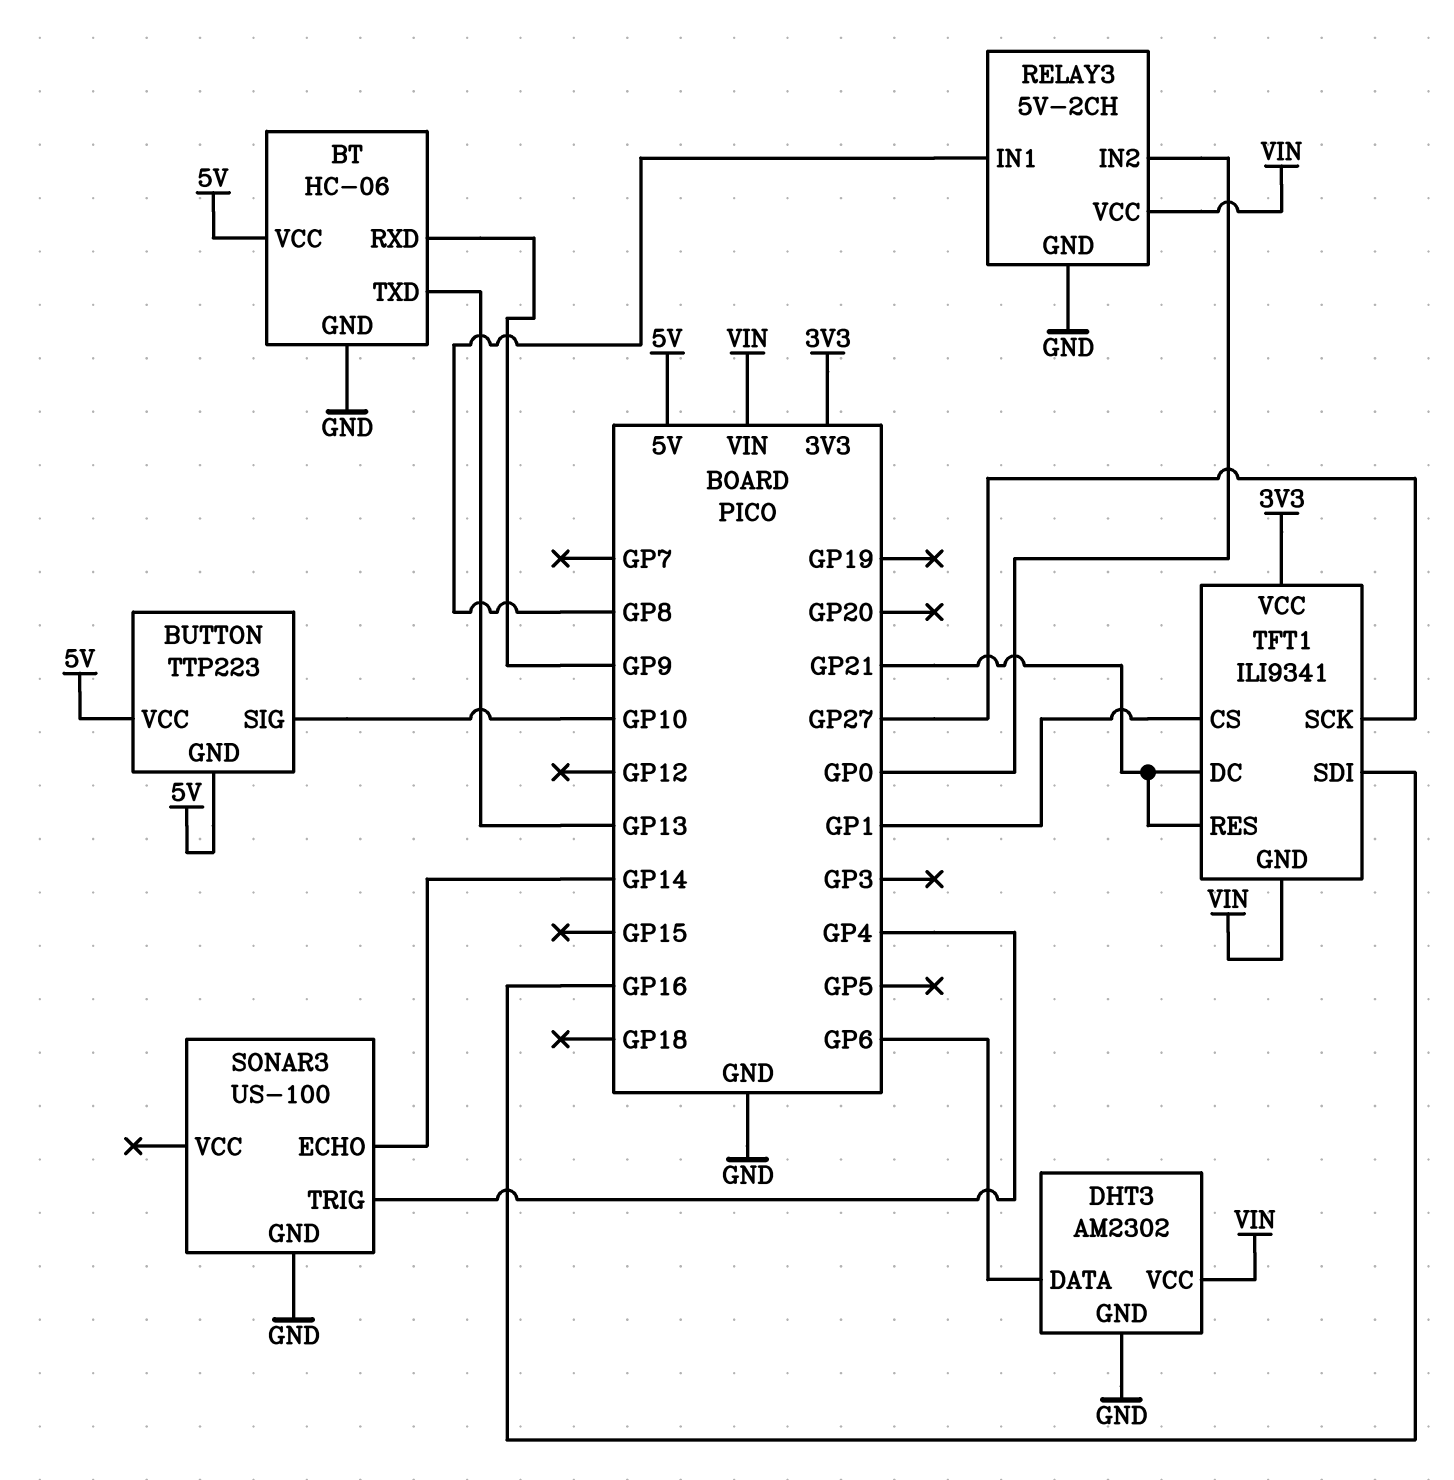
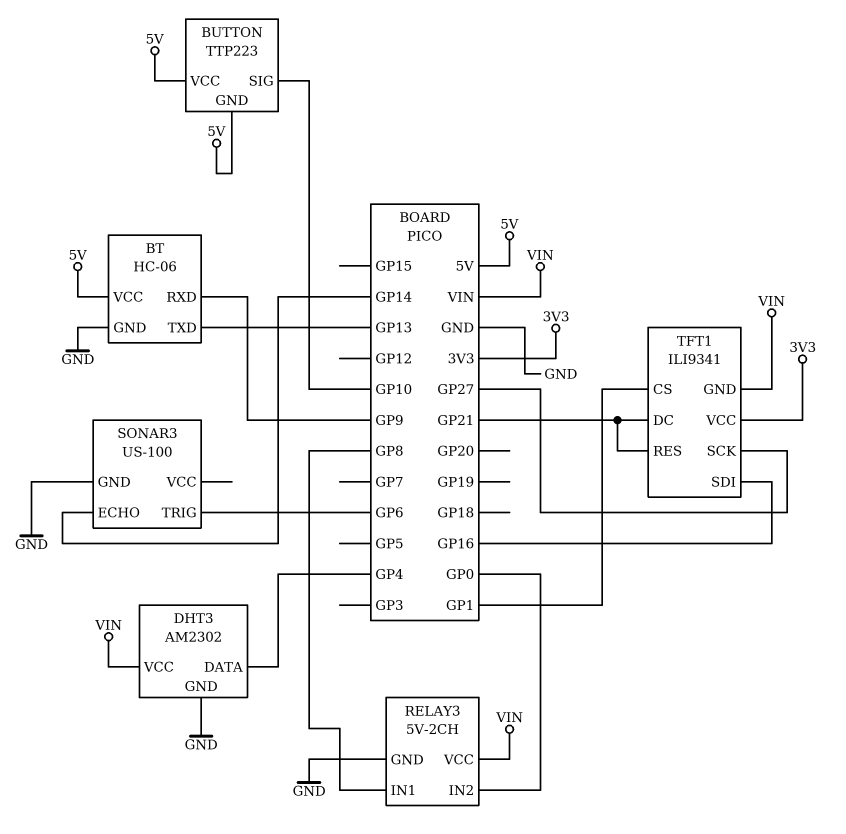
DHT3 pin DATA: GP6 -> GP4
SONAR3 pin TRIG: GP4 -> GP6

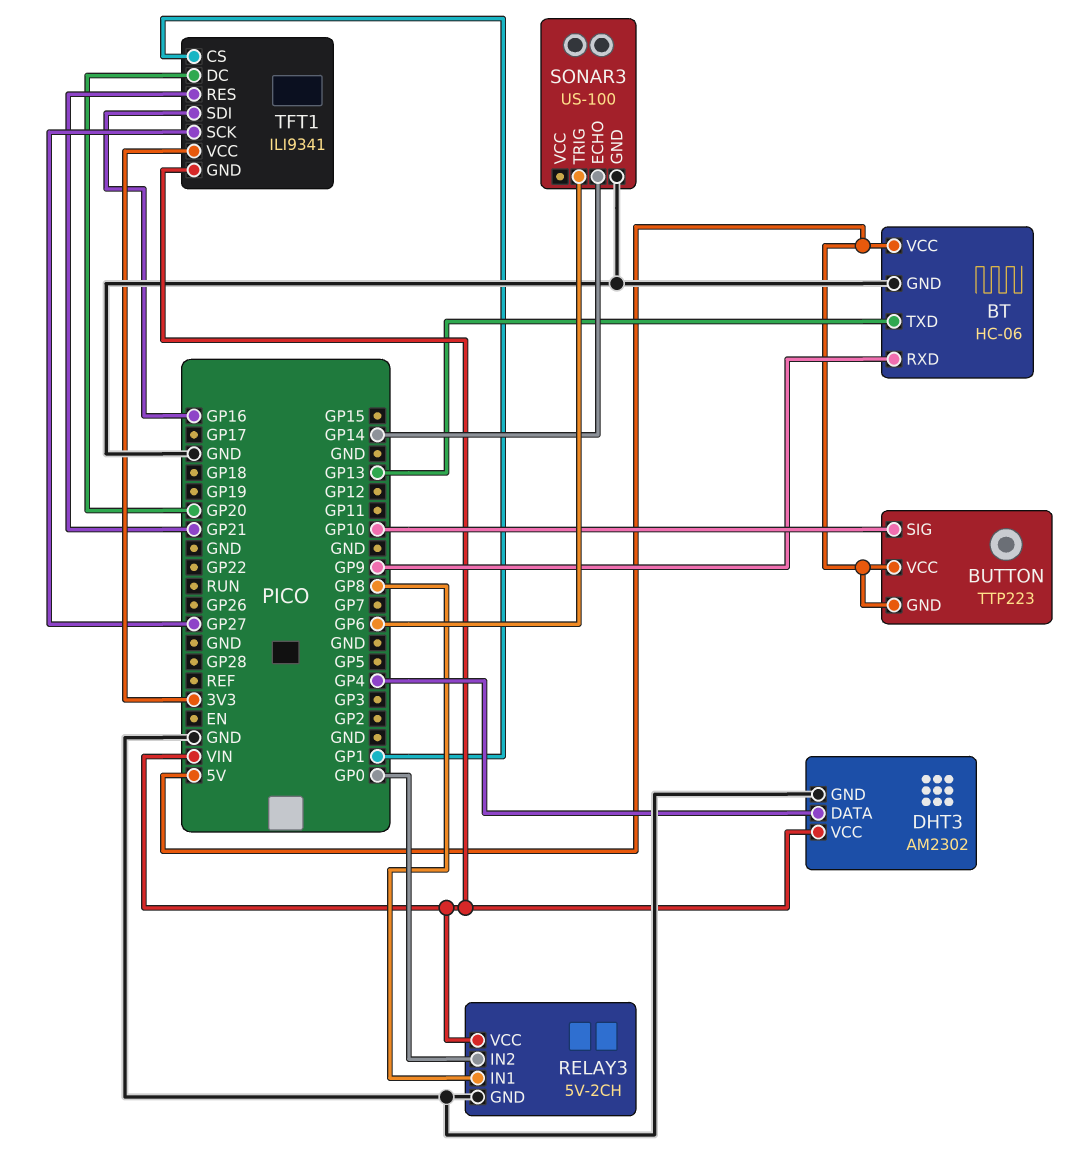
TFT1 pin DC: GP21 -> GP20

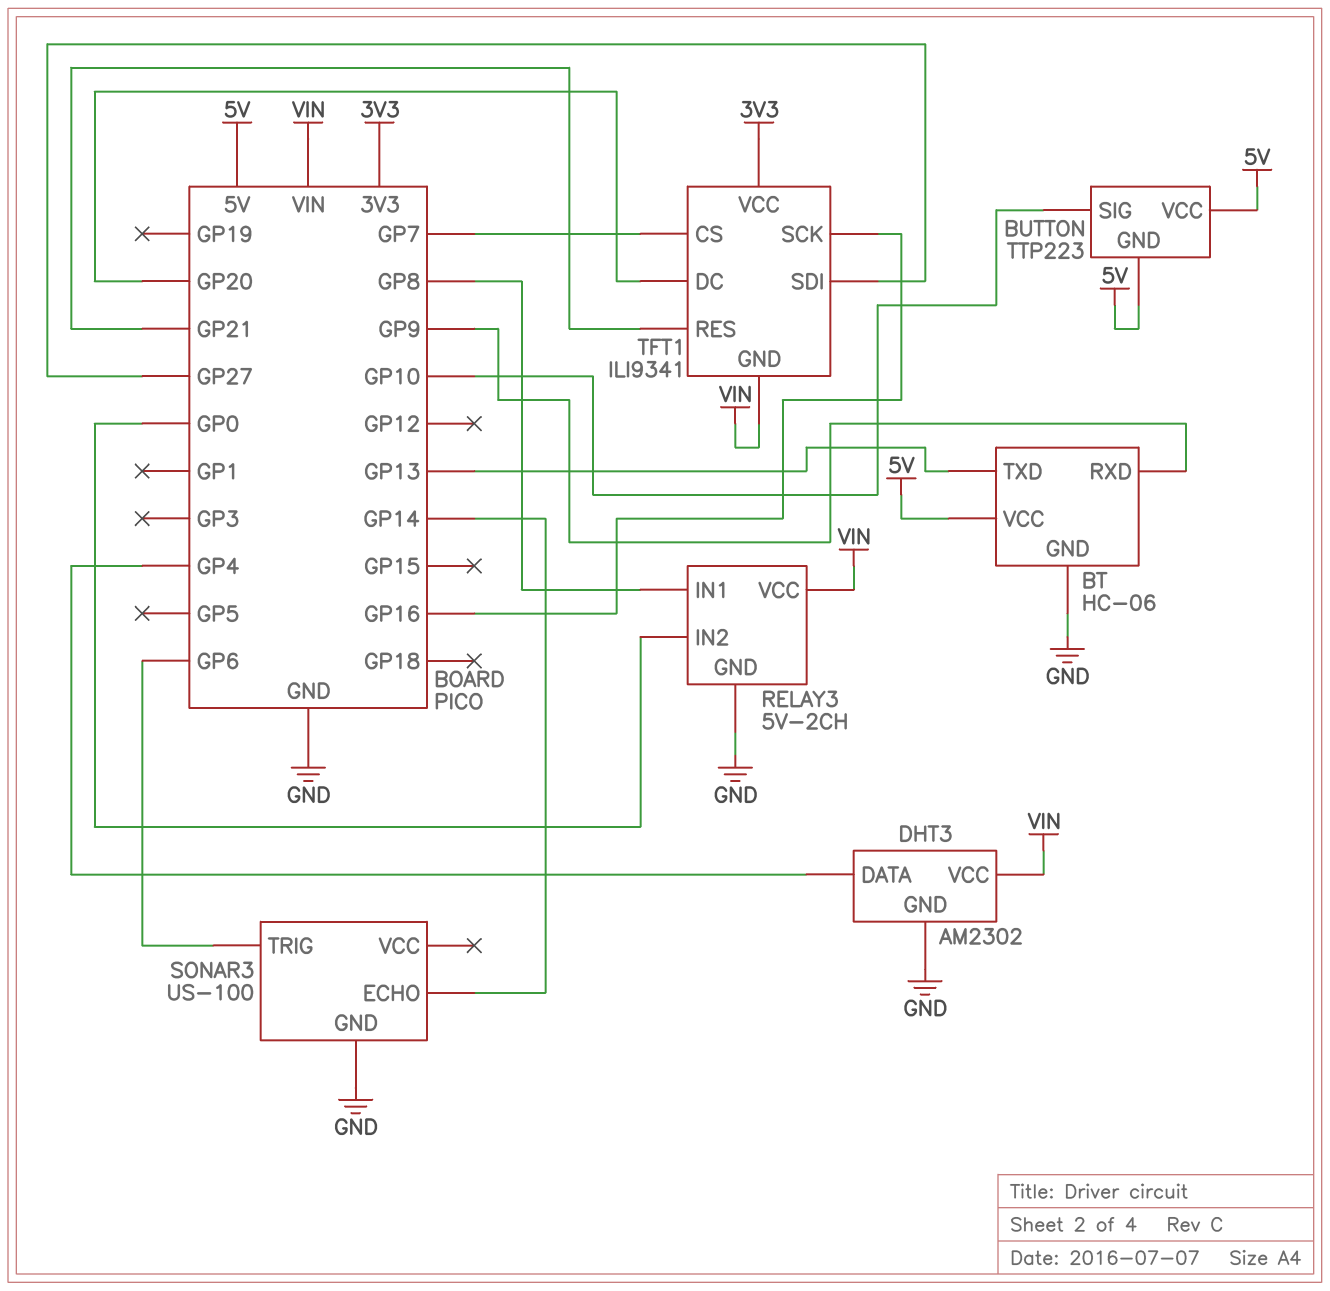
TFT1 pin CS: GP1 -> GP7
TFT1 pin SCK: GP27 -> GP16
TFT1 pin SDI: GP16 -> GP27

